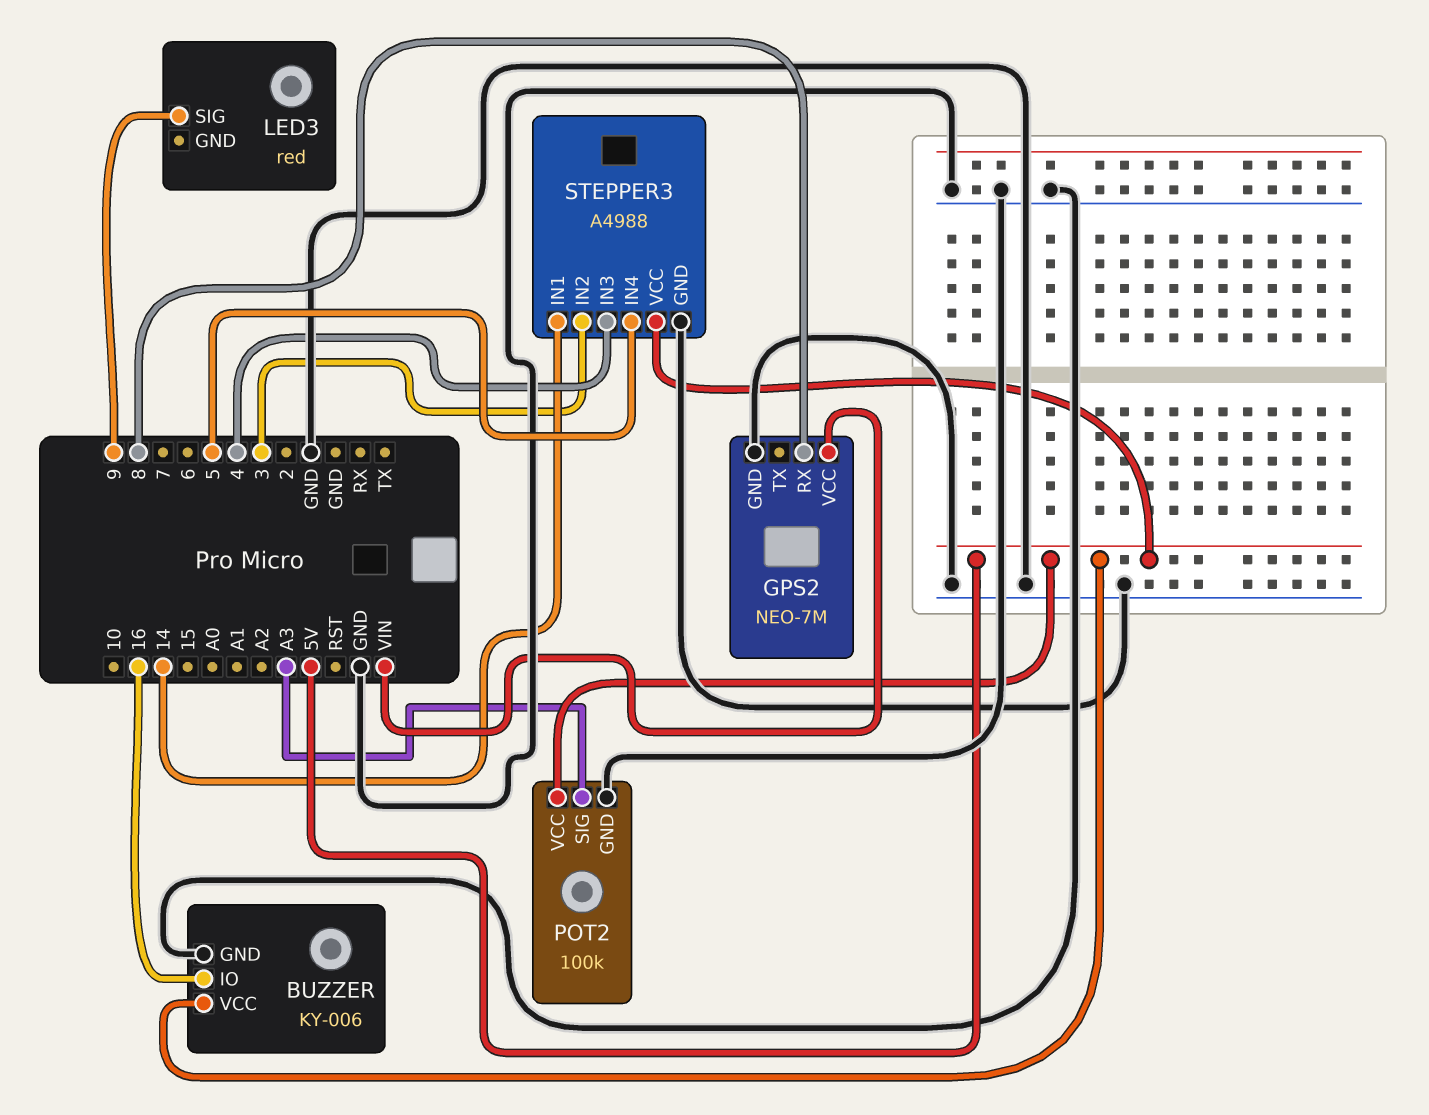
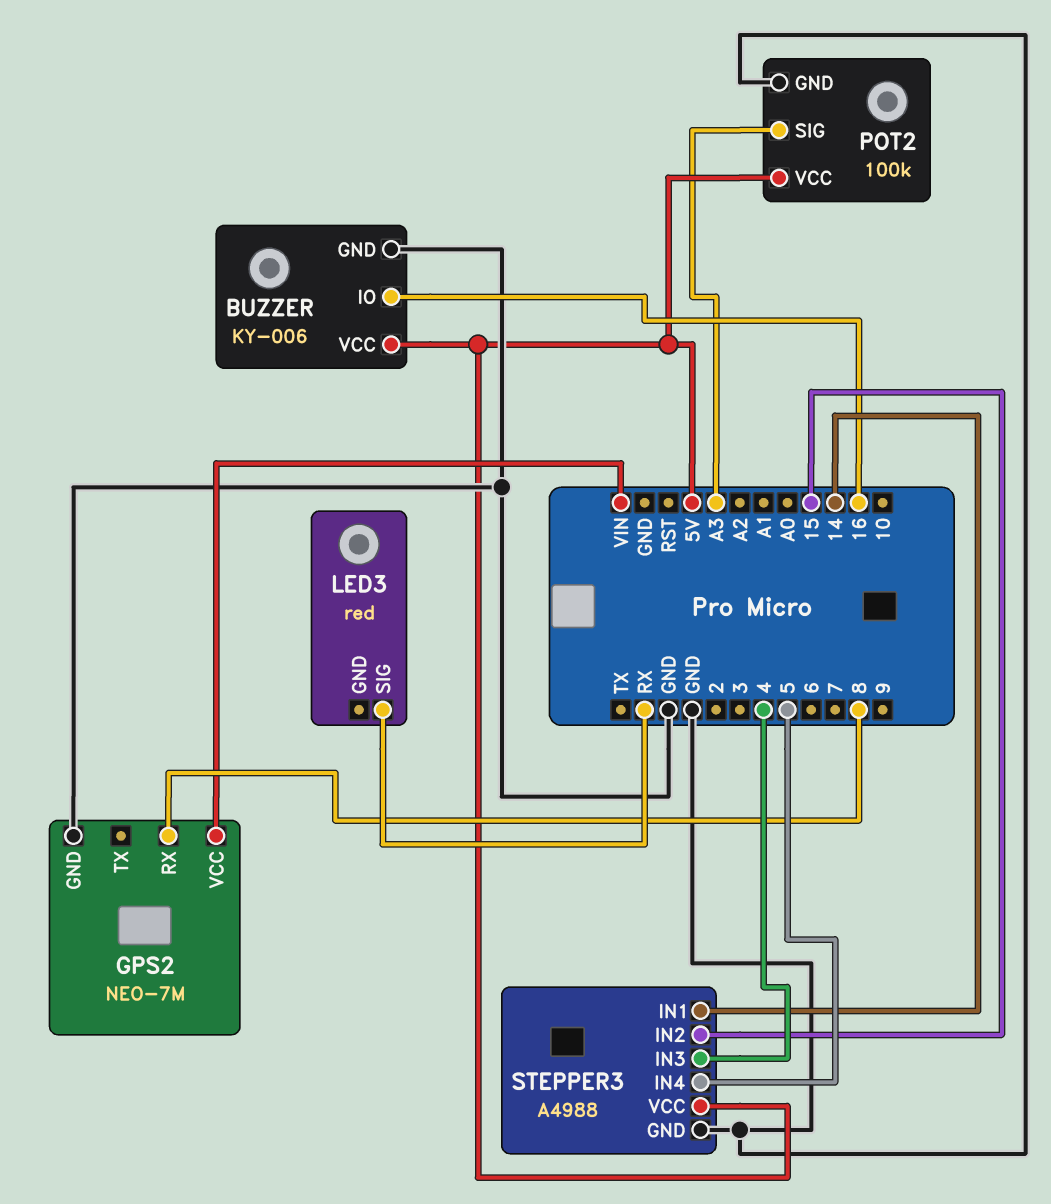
LED3 pin SIG: 9 -> RX
STEPPER3 pin IN2: 3 -> 15

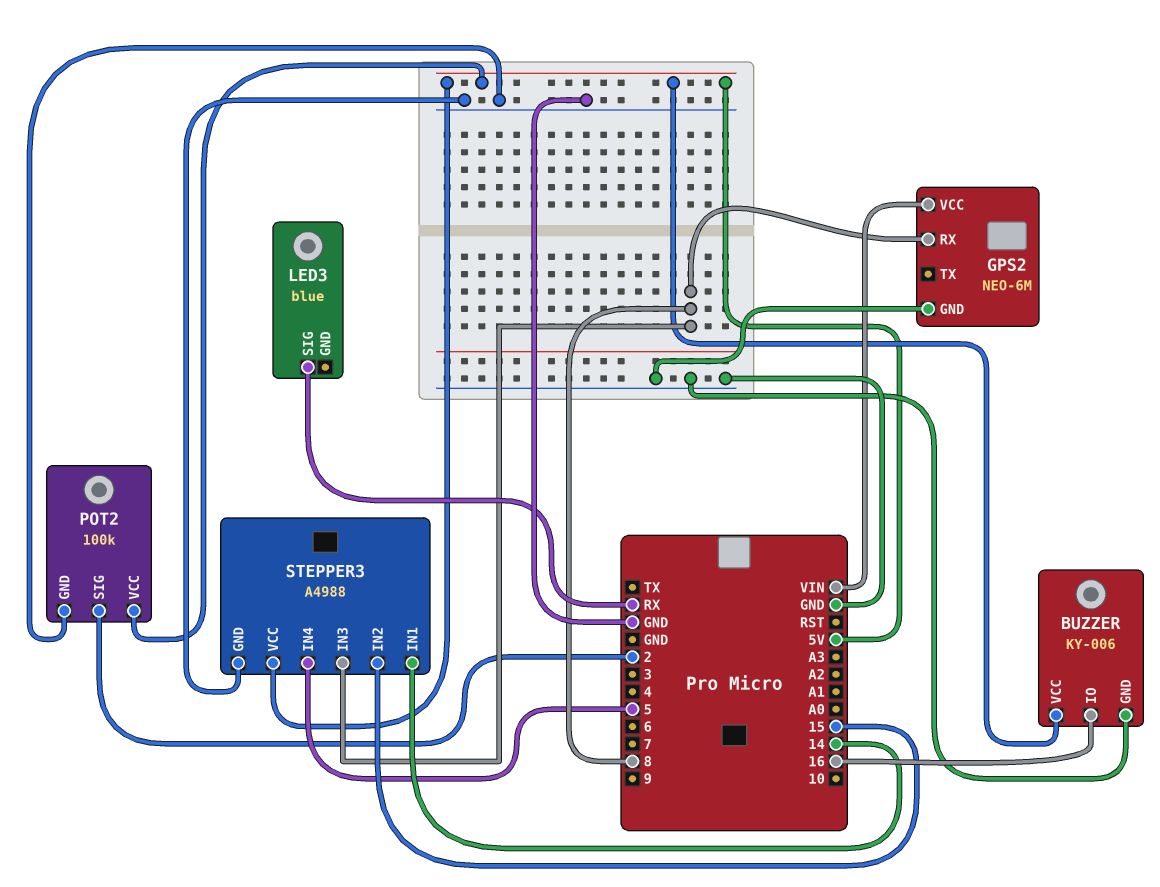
GPS2: NEO-7M -> NEO-6M
LED3: red -> blue
POT2 pin SIG: A3 -> 2
STEPPER3 pin IN3: 4 -> 8

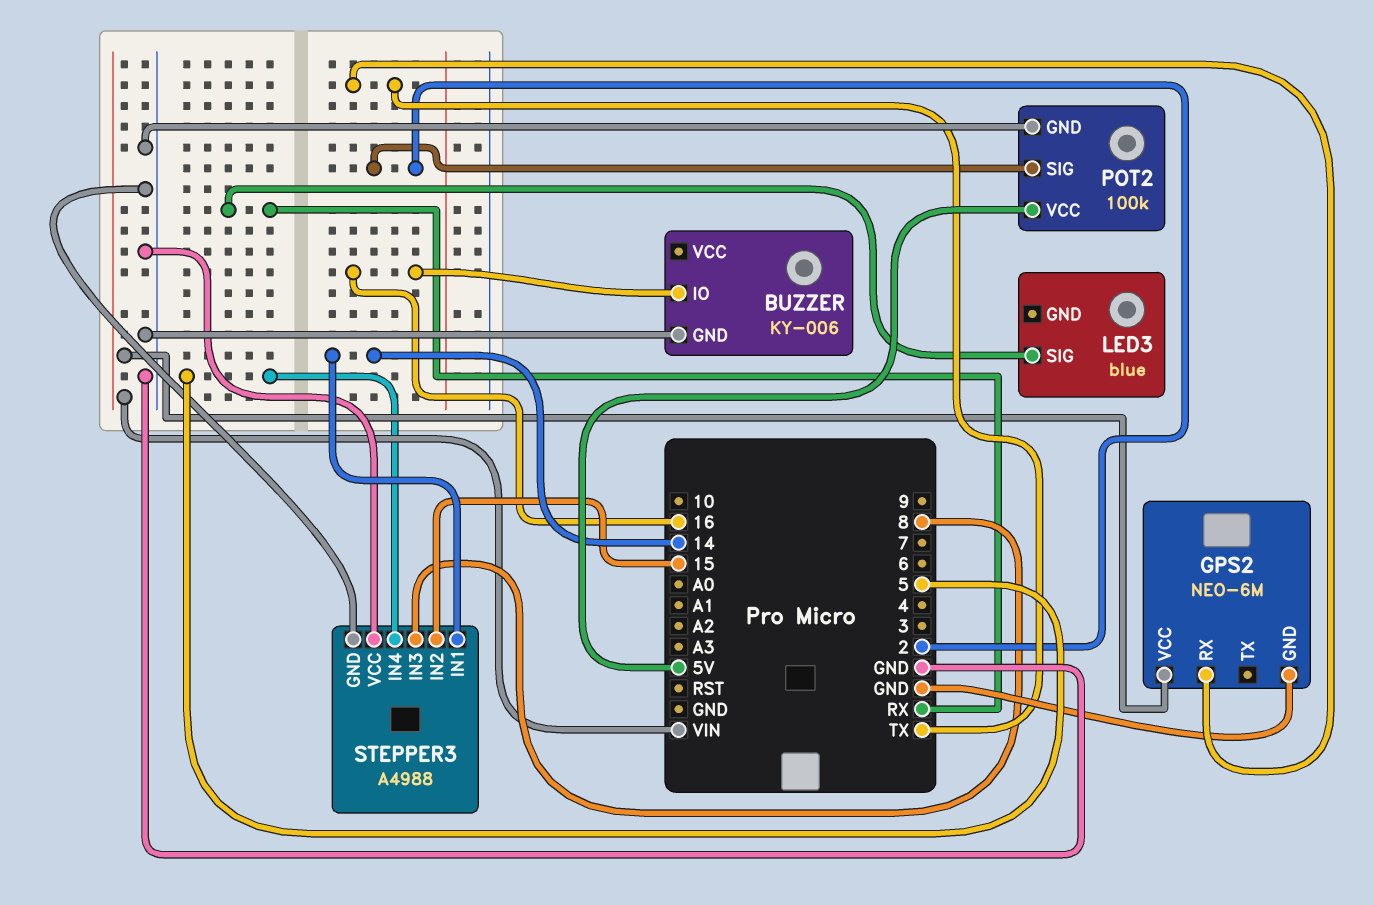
BUZZER pin VCC: 5V -> none
GPS2 pin RX: 8 -> TX
STEPPER3 pin VCC: 5V -> GND

